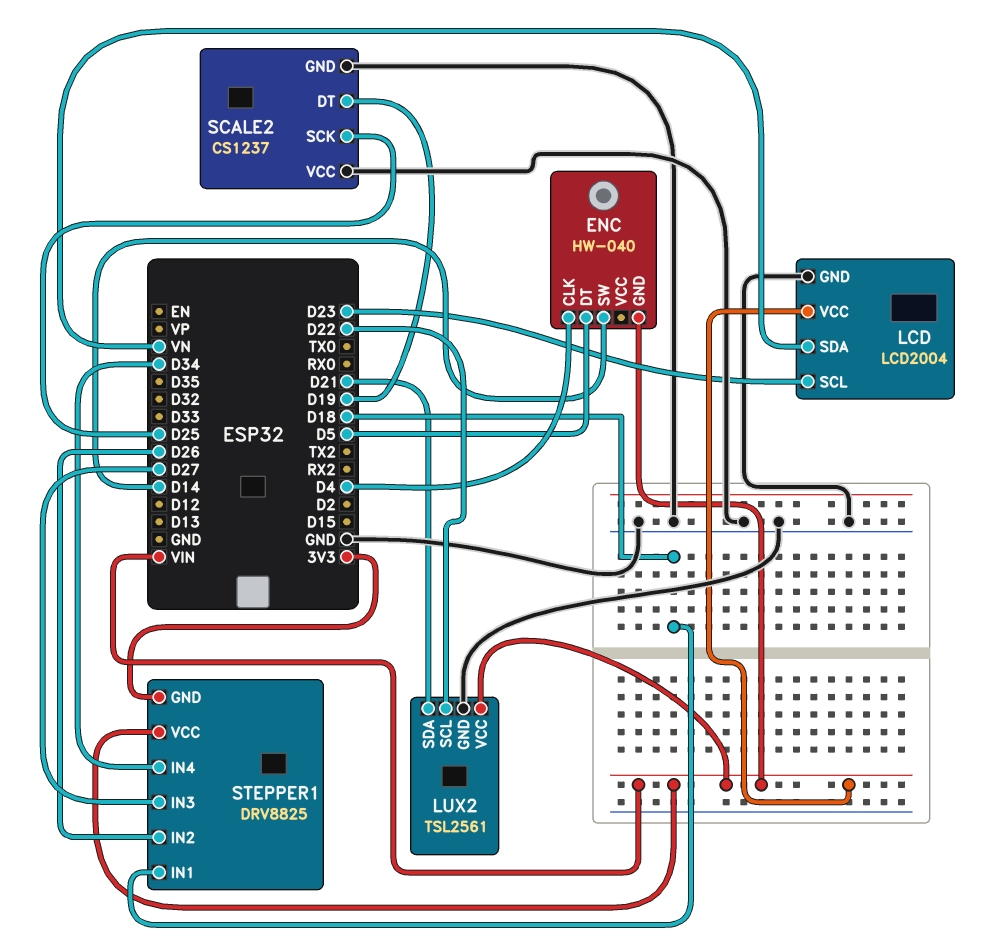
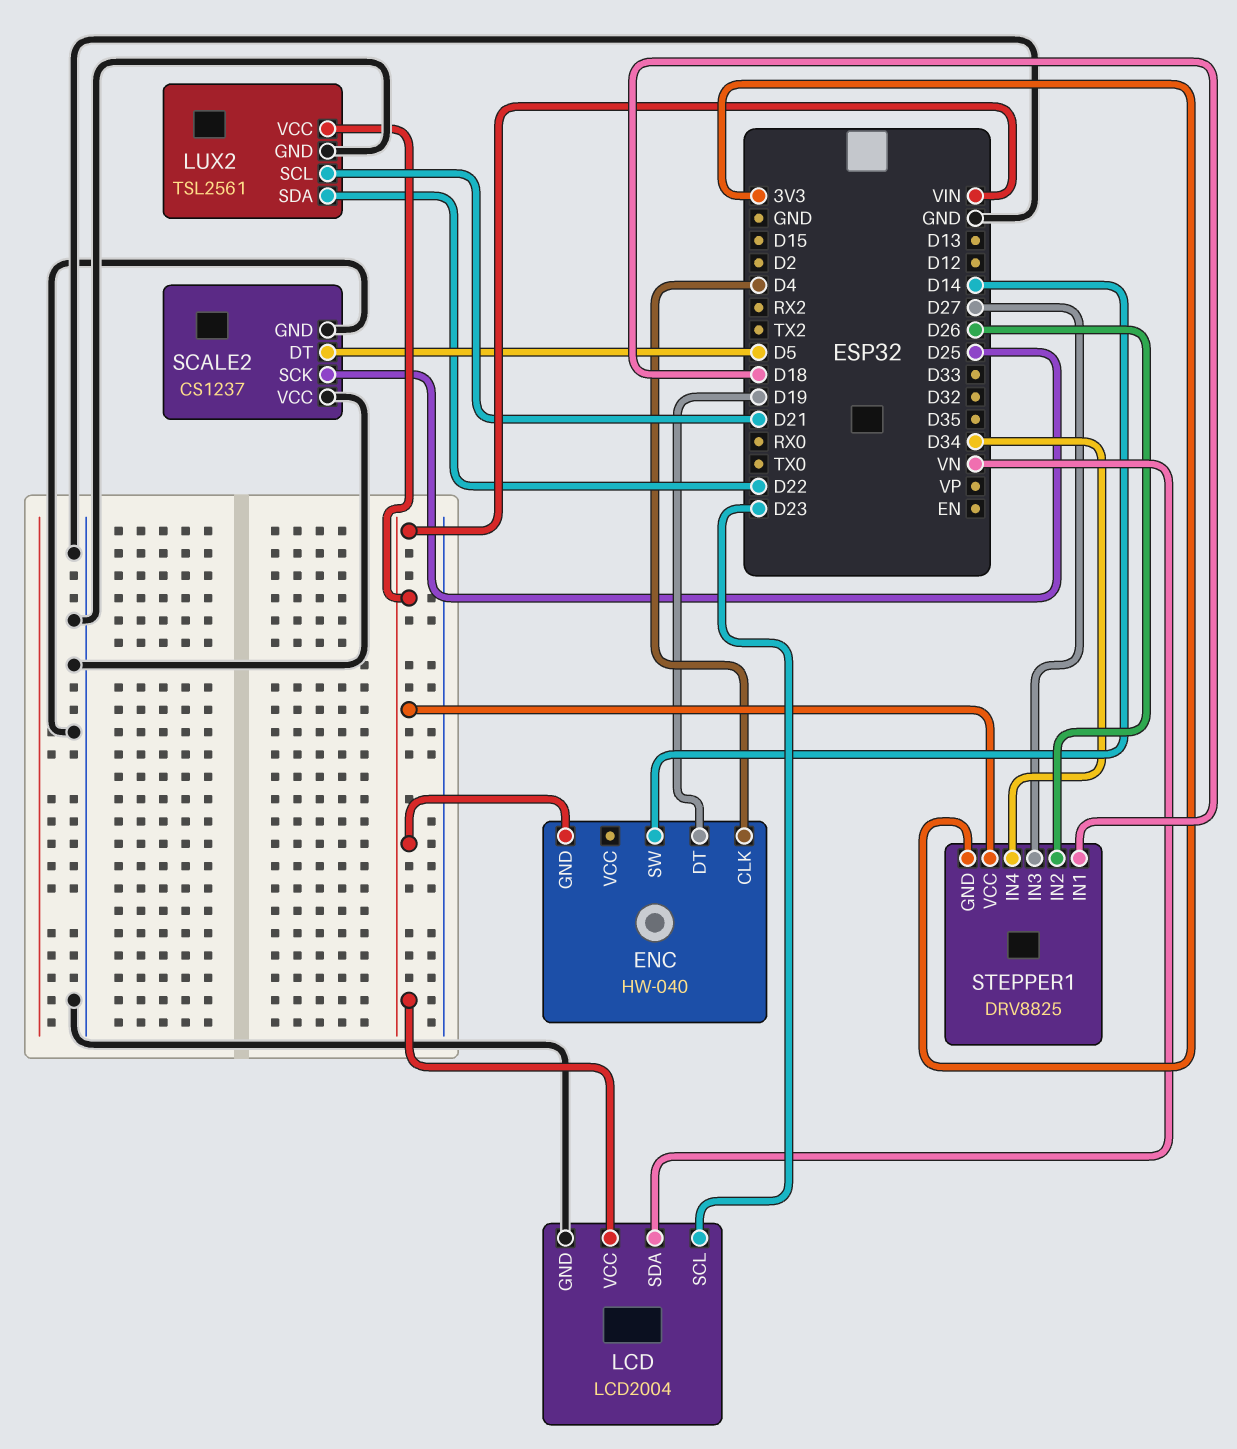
ENC pin DT: D5 -> D19
LUX2 pin SCL: D22 -> D21
LUX2 pin SDA: D21 -> D22
SCALE2 pin DT: D19 -> D5

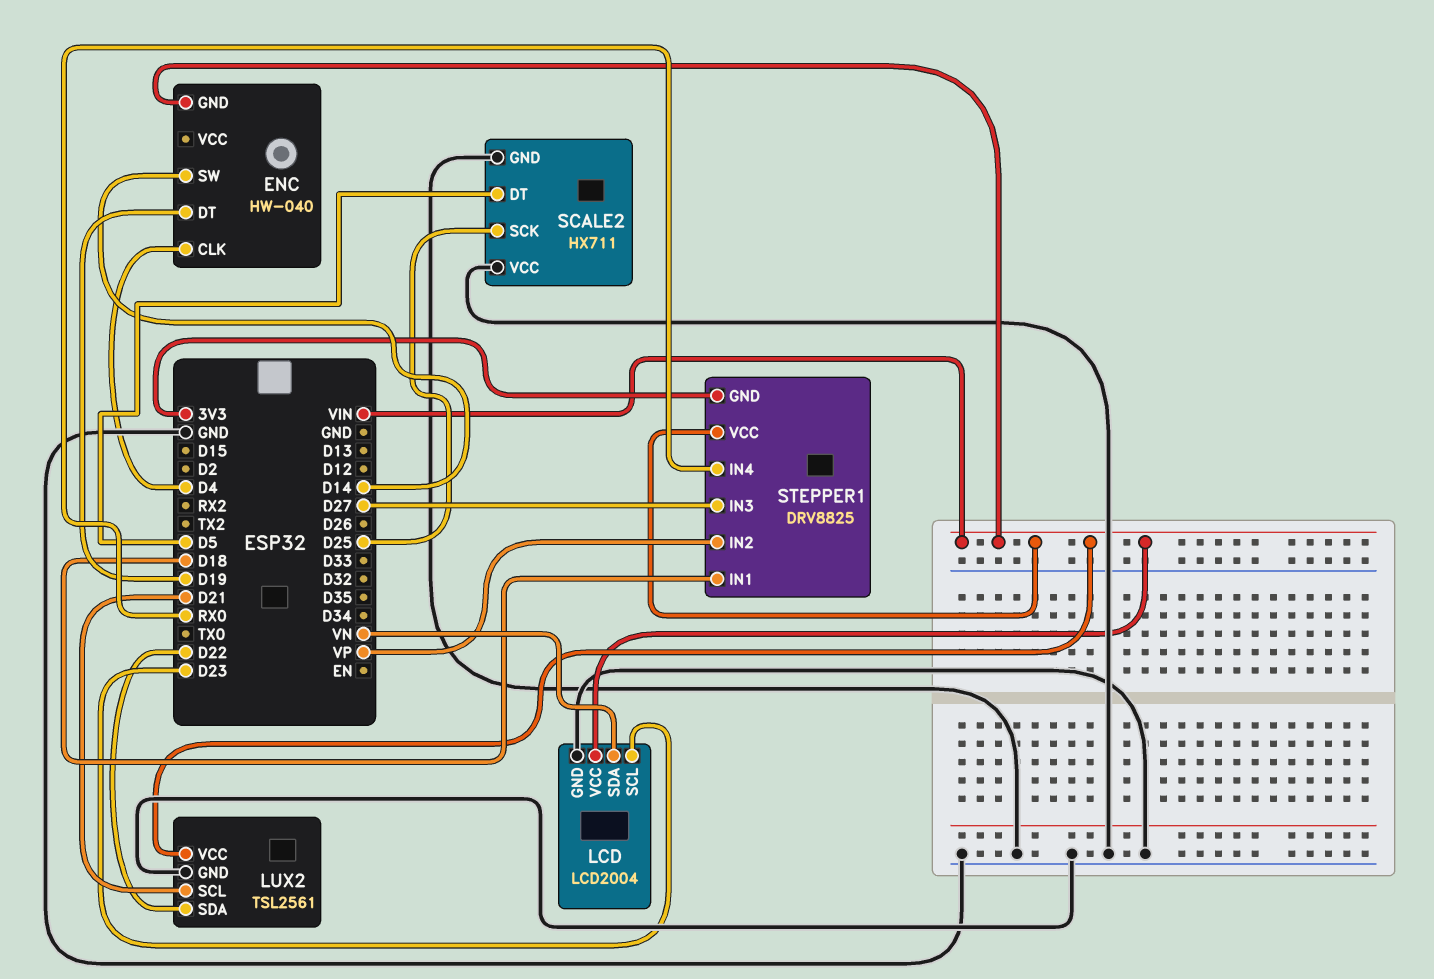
SCALE2: CS1237 -> HX711
STEPPER1 pin IN2: D26 -> VP
STEPPER1 pin IN4: D34 -> RX0

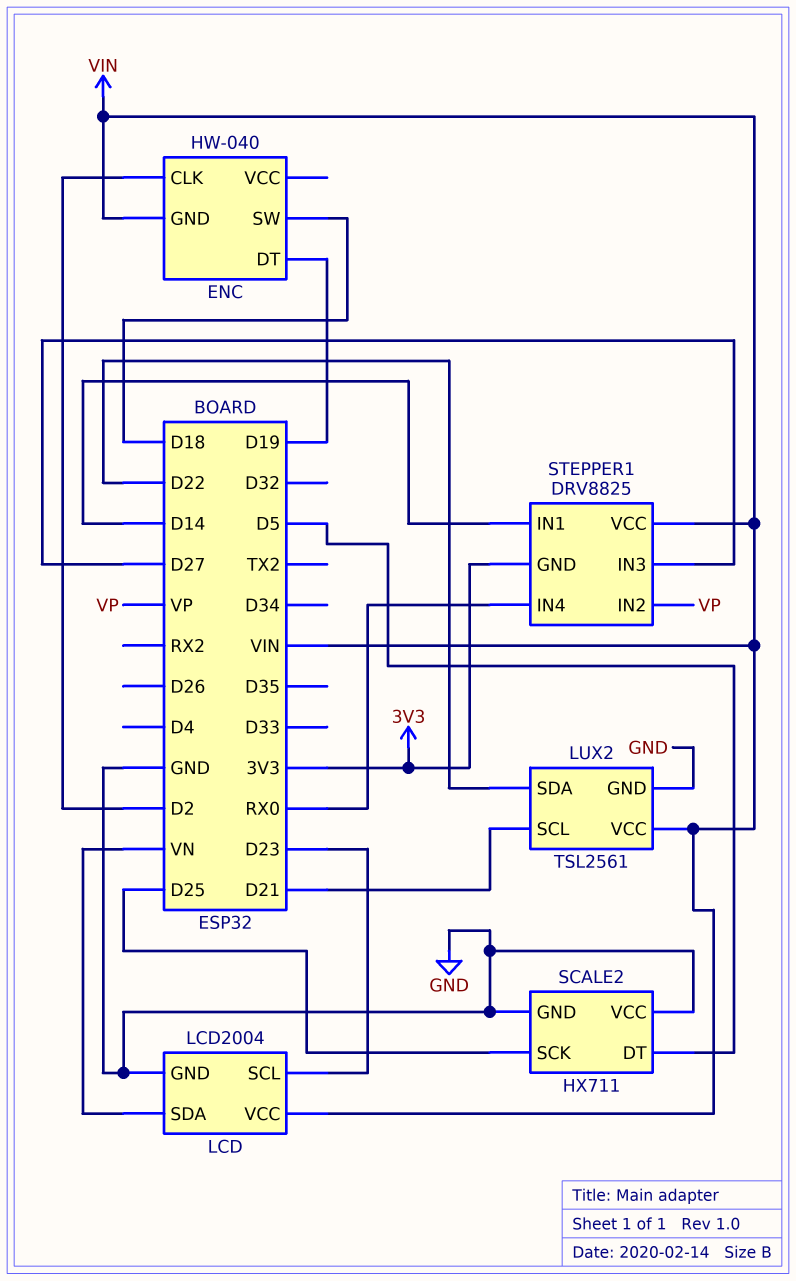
ENC pin CLK: D4 -> D2
ENC pin SW: D14 -> D18
STEPPER1 pin IN1: D18 -> D14

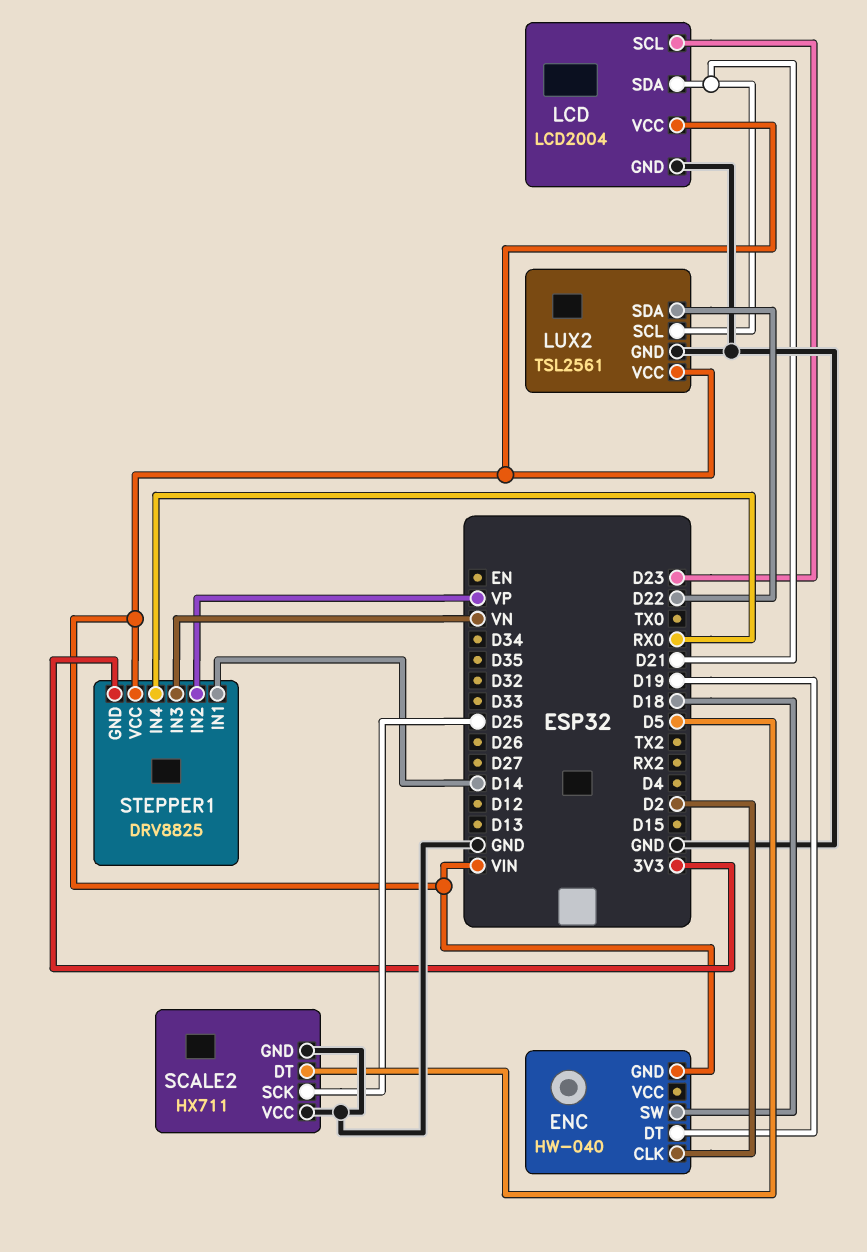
LCD pin SDA: VN -> D21
STEPPER1 pin IN3: D27 -> VN

